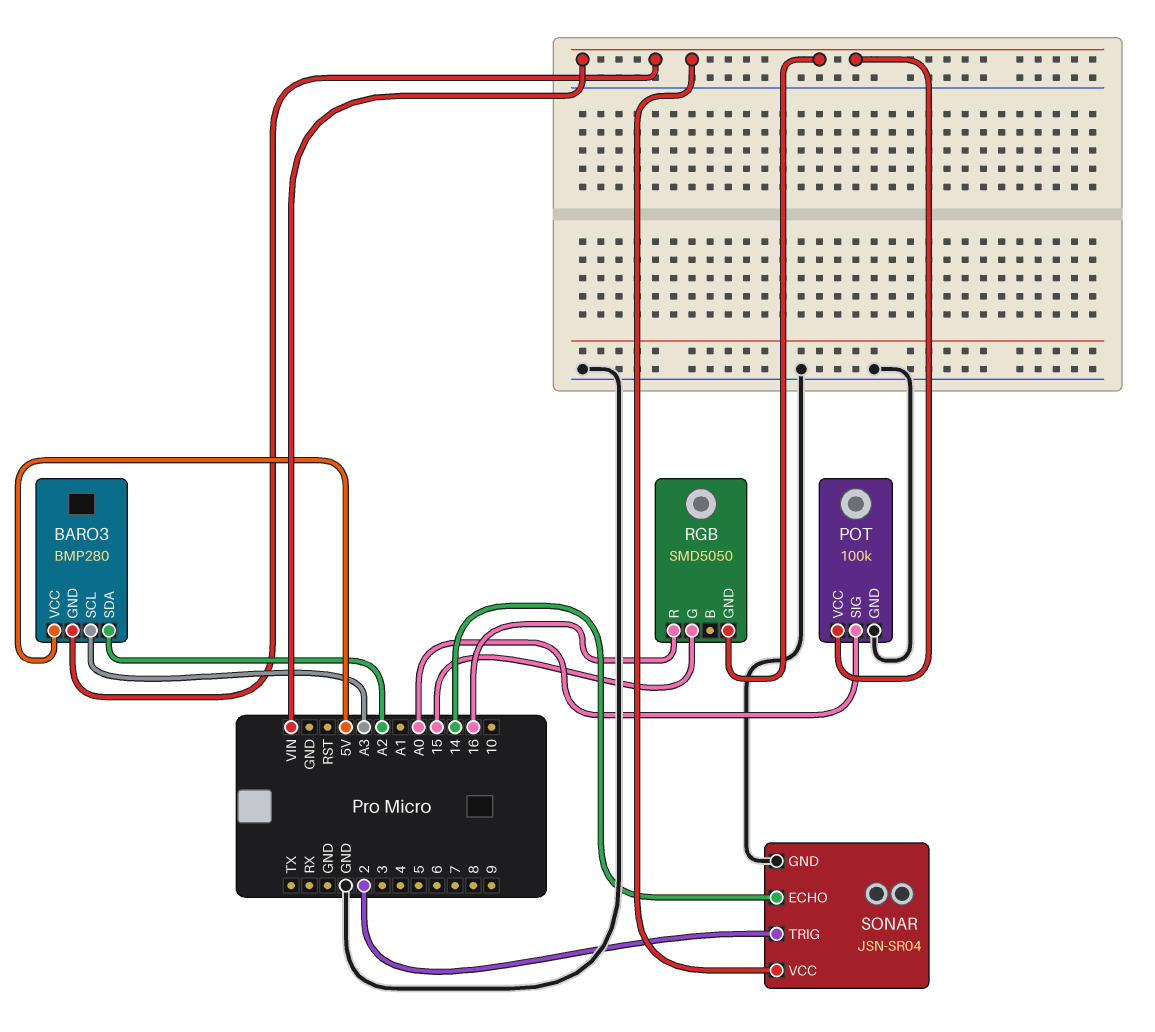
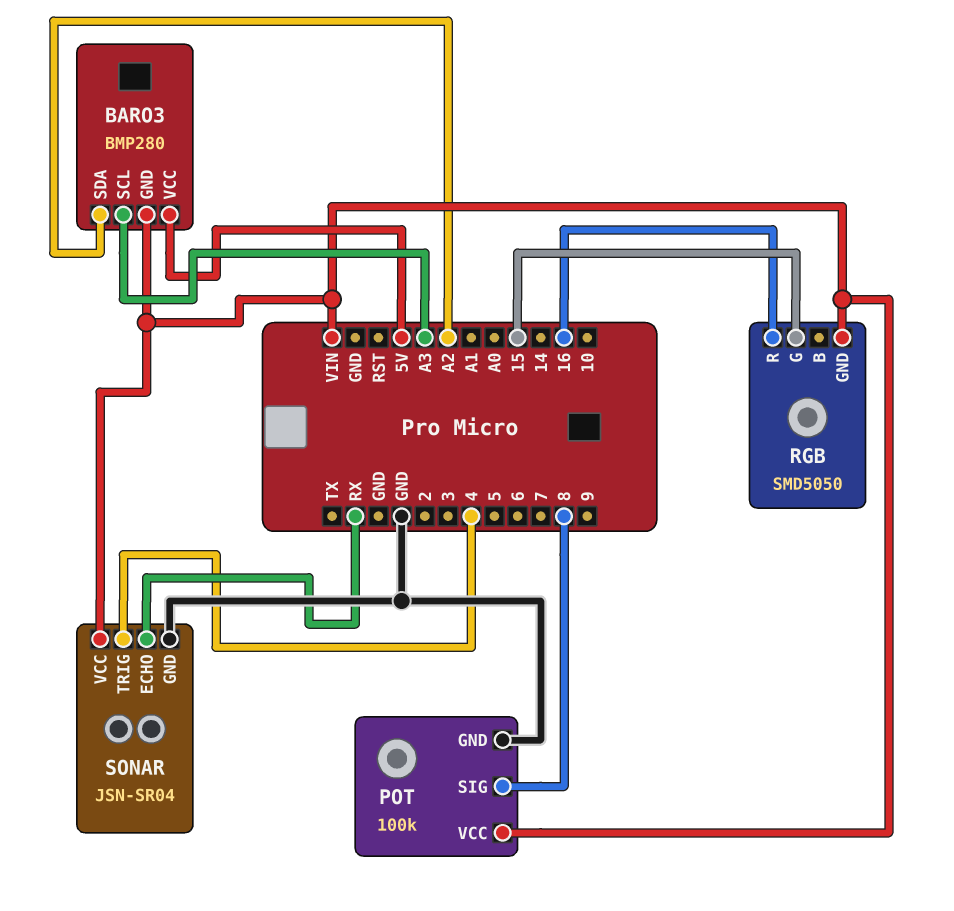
POT pin SIG: A0 -> 8
SONAR pin ECHO: 14 -> RX
SONAR pin TRIG: 2 -> 4

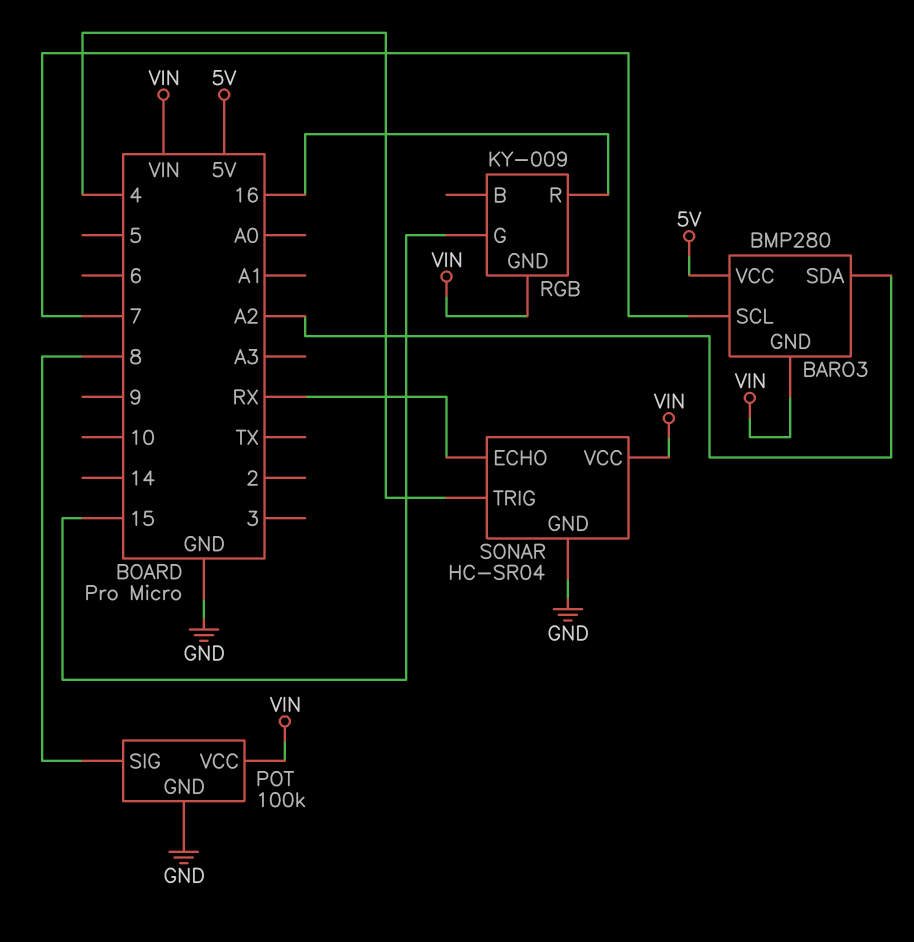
BARO3 pin SCL: A3 -> 7
RGB: SMD5050 -> KY-009
SONAR: JSN-SR04 -> HC-SR04

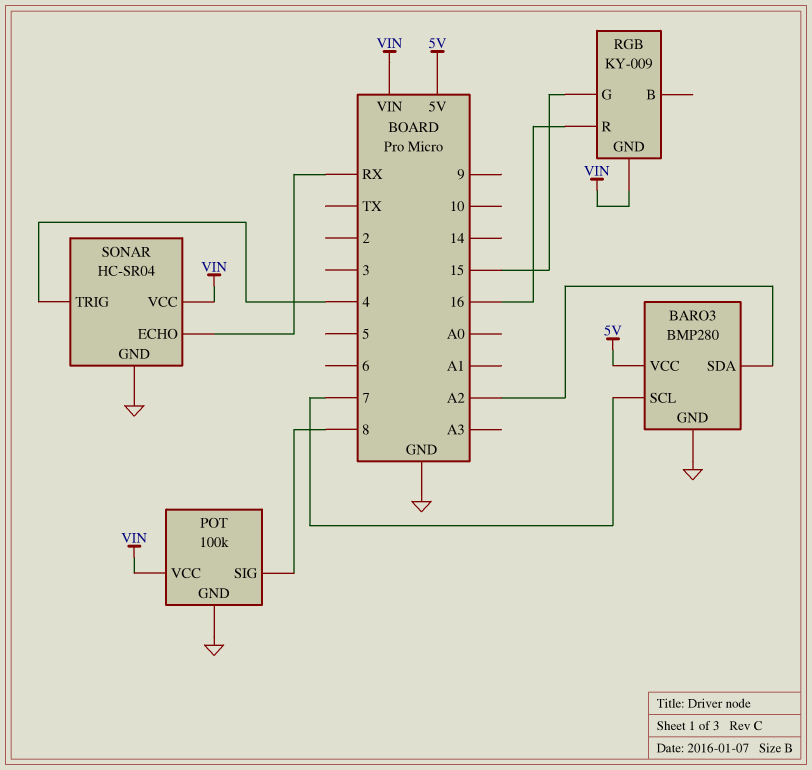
BARO3 pin GND: VIN -> GND

